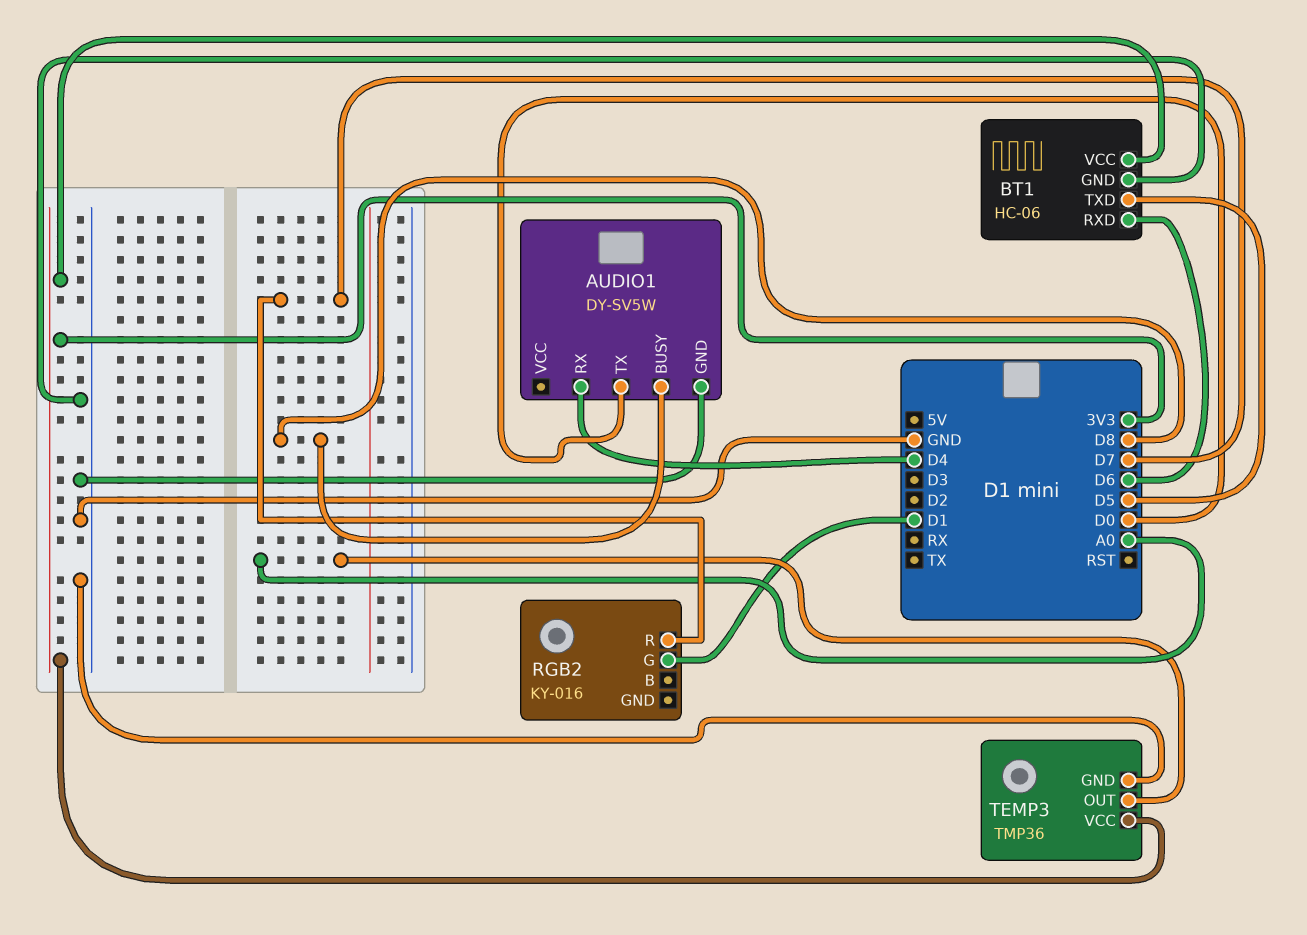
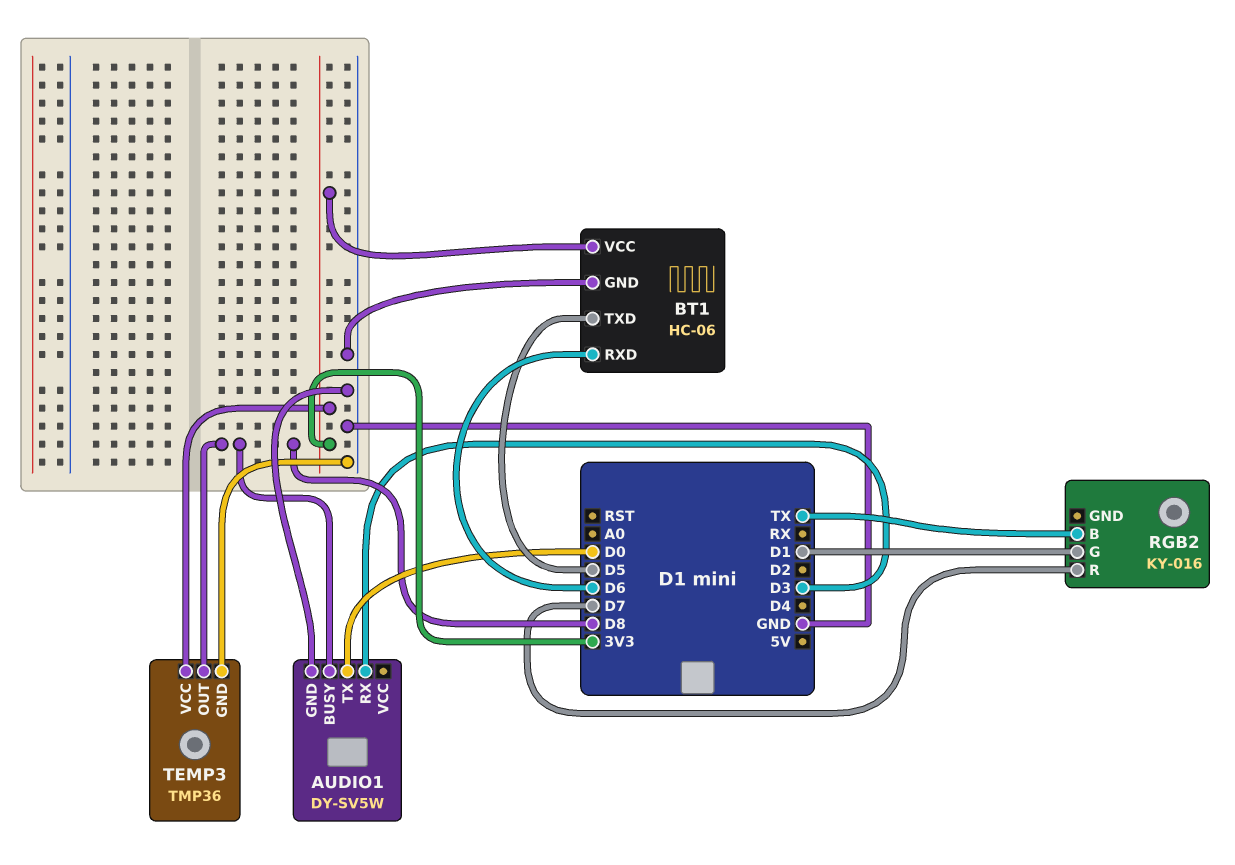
AUDIO1 pin RX: D4 -> D3
RGB2 pin B: none -> TX
TEMP3 pin OUT: A0 -> D8

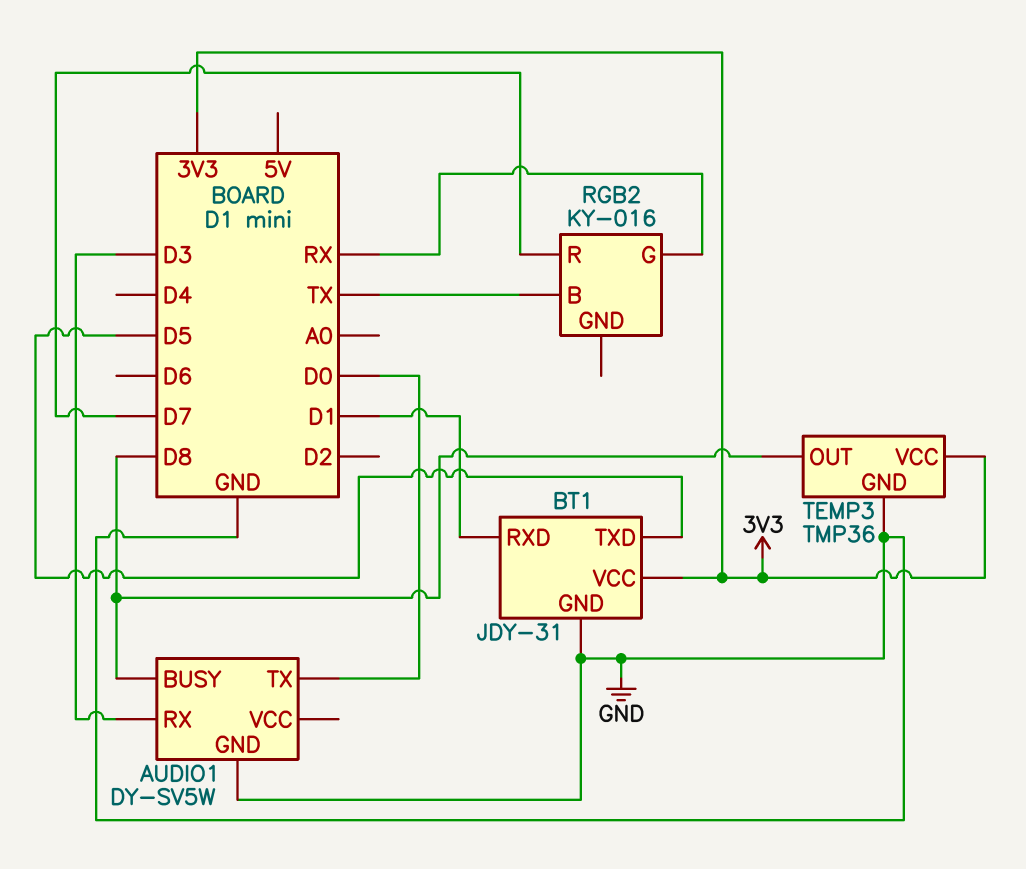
BT1: HC-06 -> JDY-31
BT1 pin RXD: D6 -> D1
RGB2 pin G: D1 -> RX

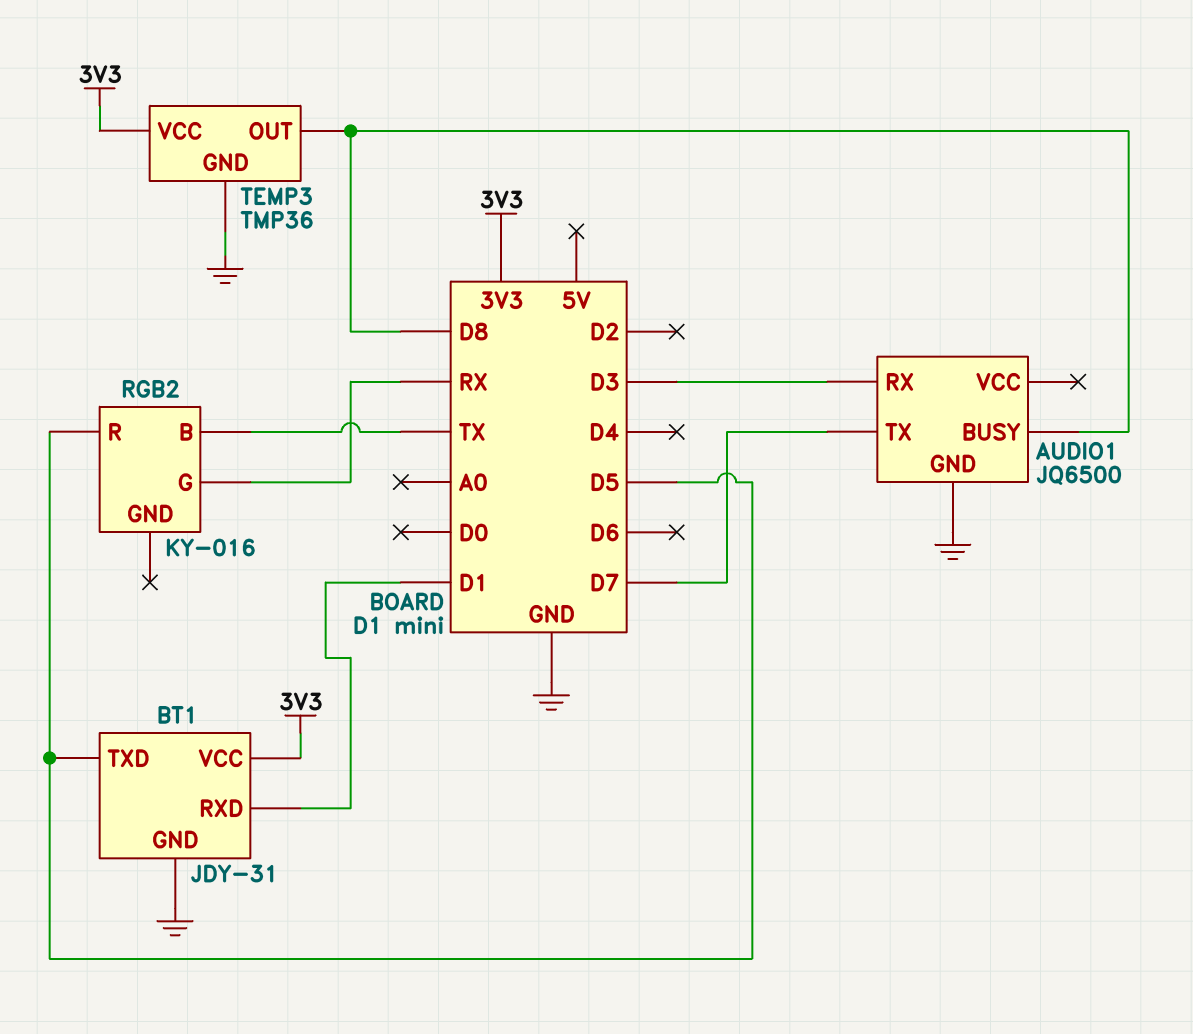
AUDIO1: DY-SV5W -> JQ6500
AUDIO1 pin TX: D0 -> D7
RGB2 pin R: D7 -> D5

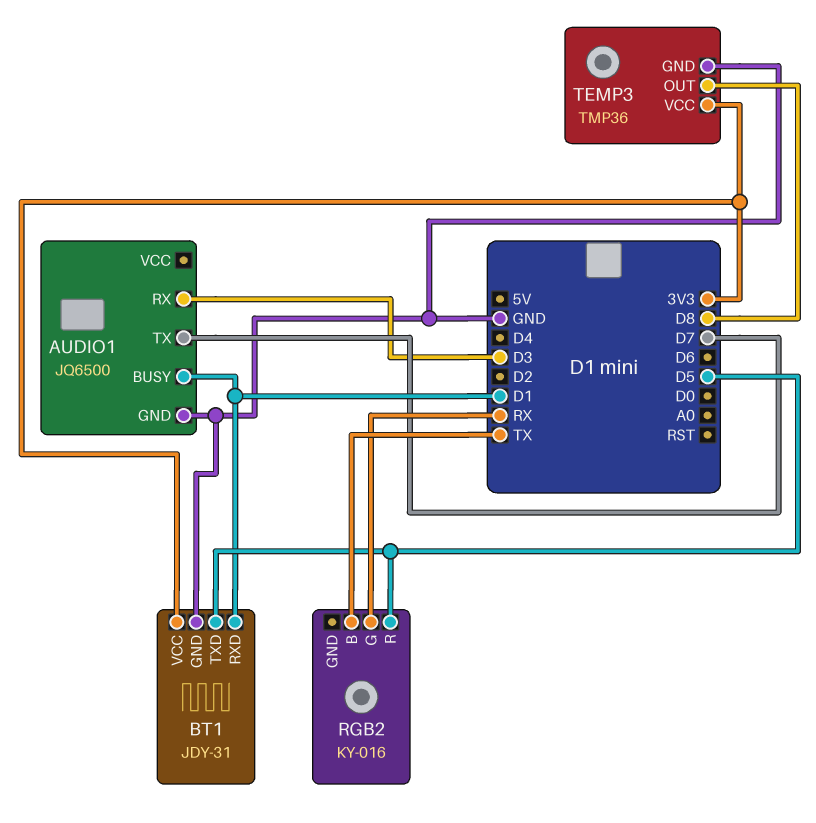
AUDIO1 pin BUSY: D8 -> D1

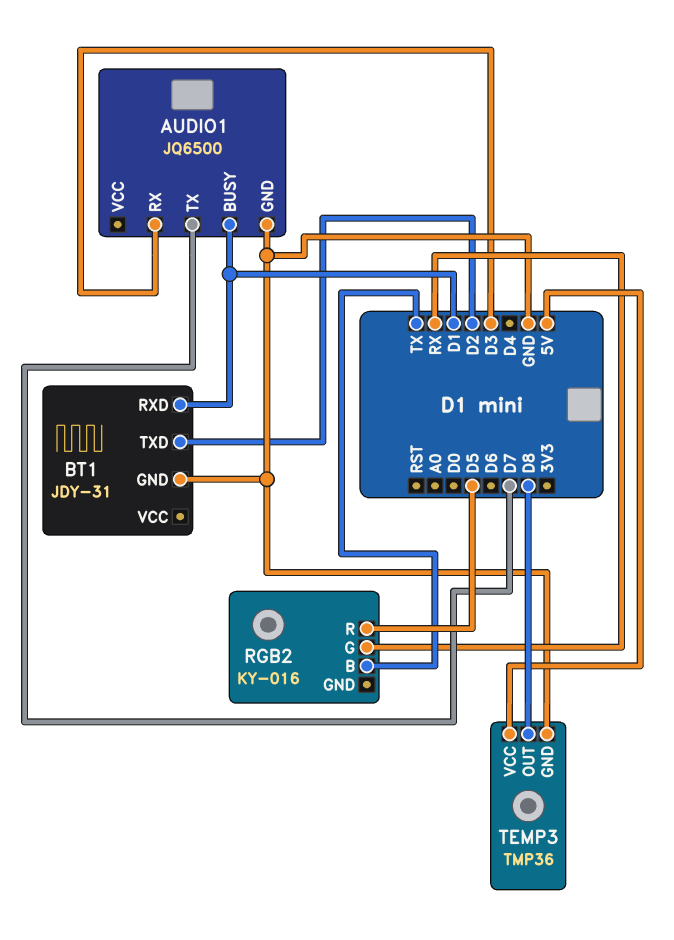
BT1 pin TXD: D5 -> D2
BT1 pin VCC: 3V3 -> none
TEMP3 pin VCC: 3V3 -> 5V

